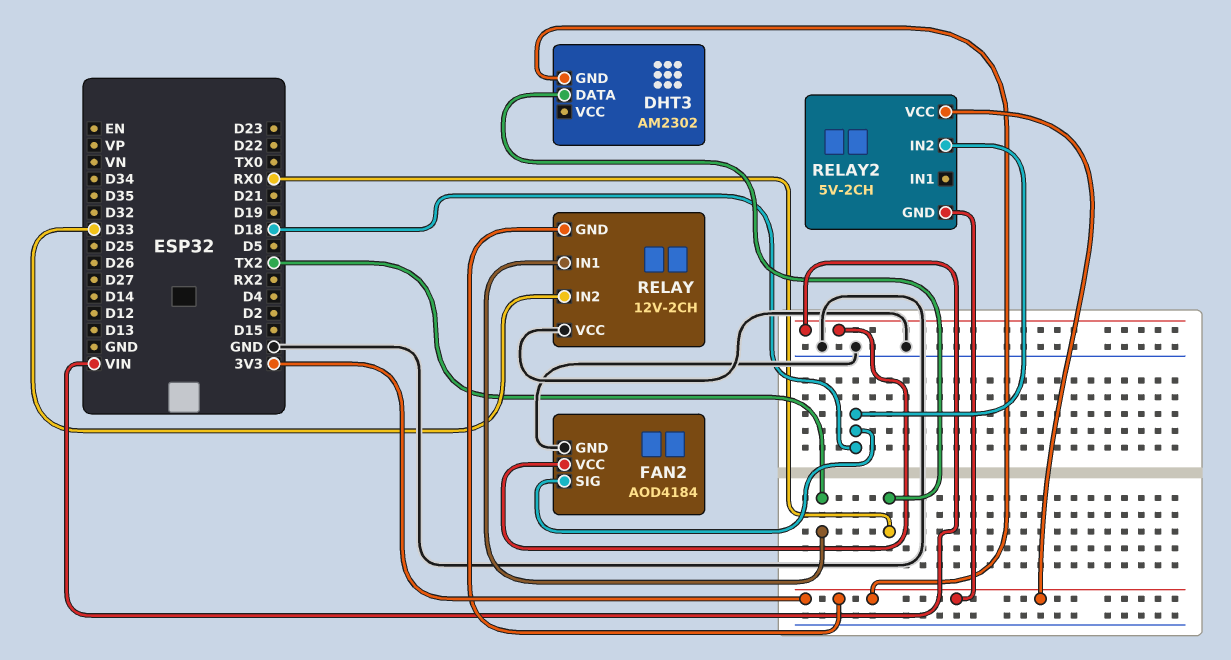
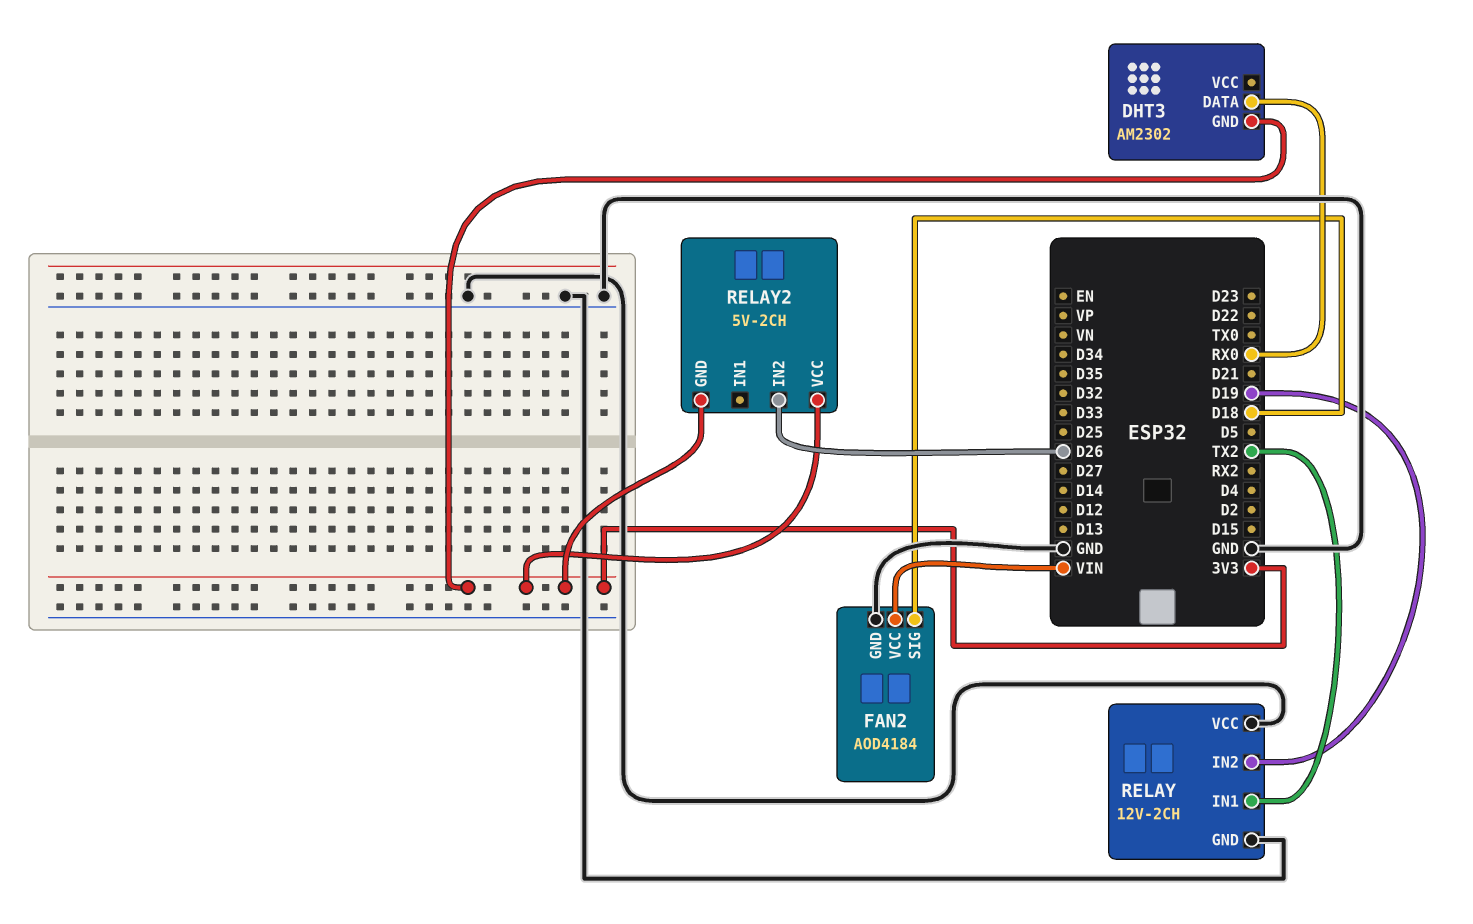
RELAY pin GND: 3V3 -> GND
RELAY pin IN2: D33 -> D19
RELAY2 pin IN2: D18 -> D26

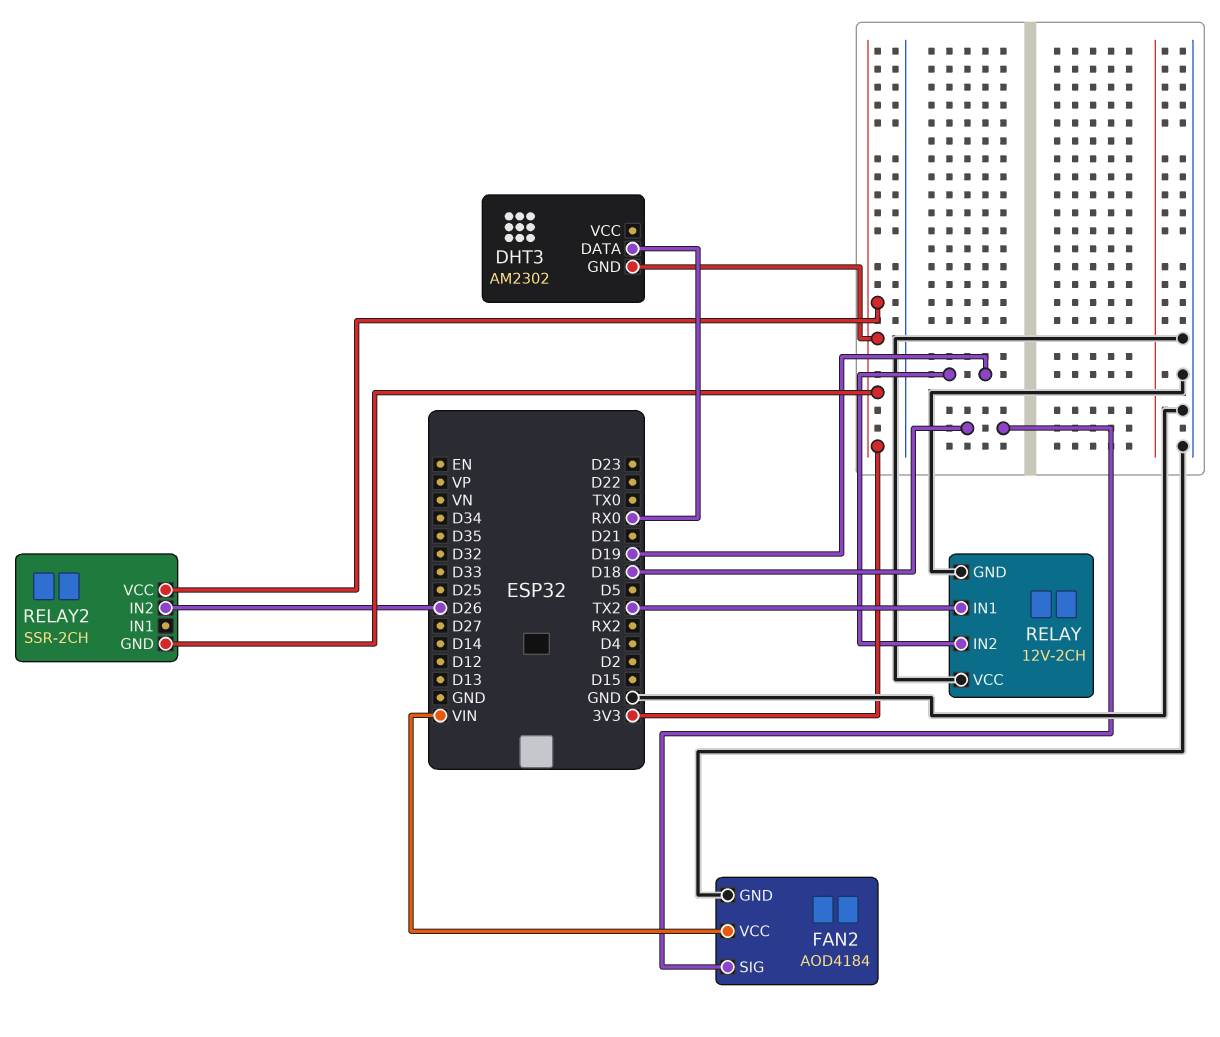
RELAY2: 5V-2CH -> SSR-2CH

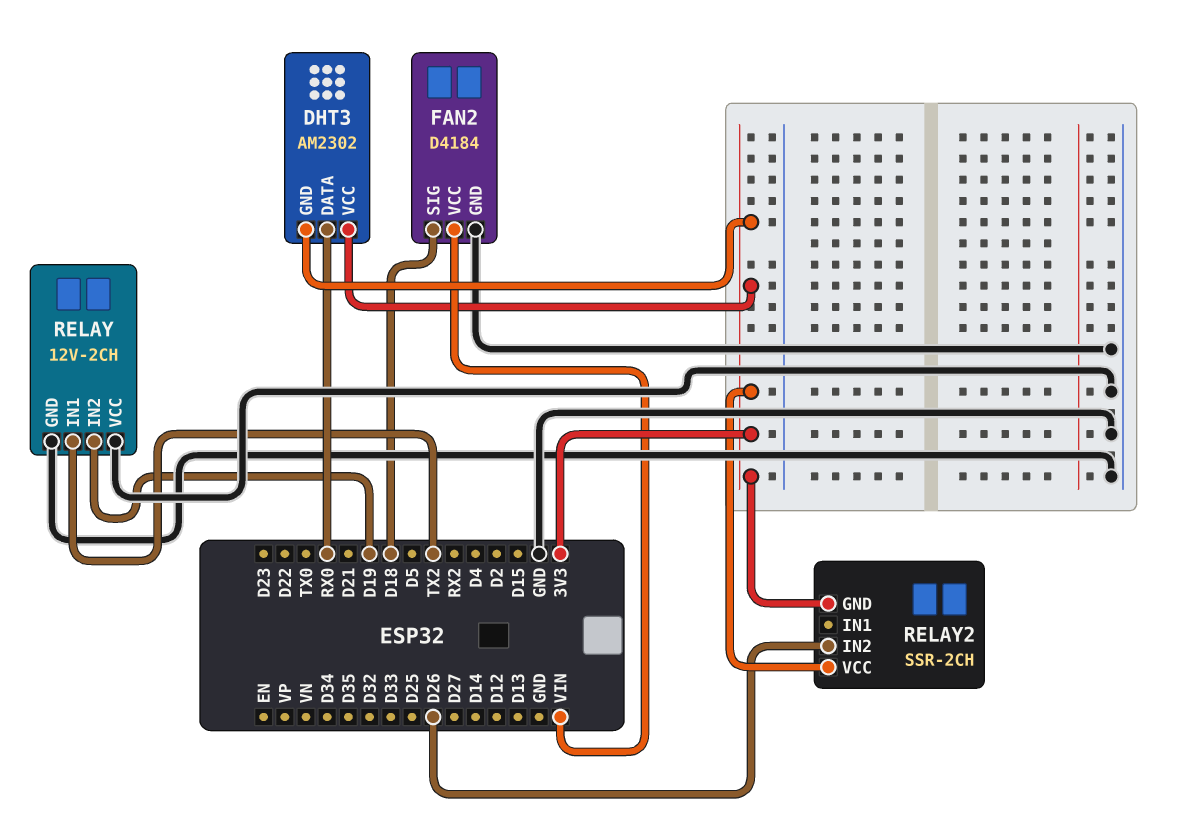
DHT3 pin VCC: none -> 3V3
FAN2: AOD4184 -> D4184

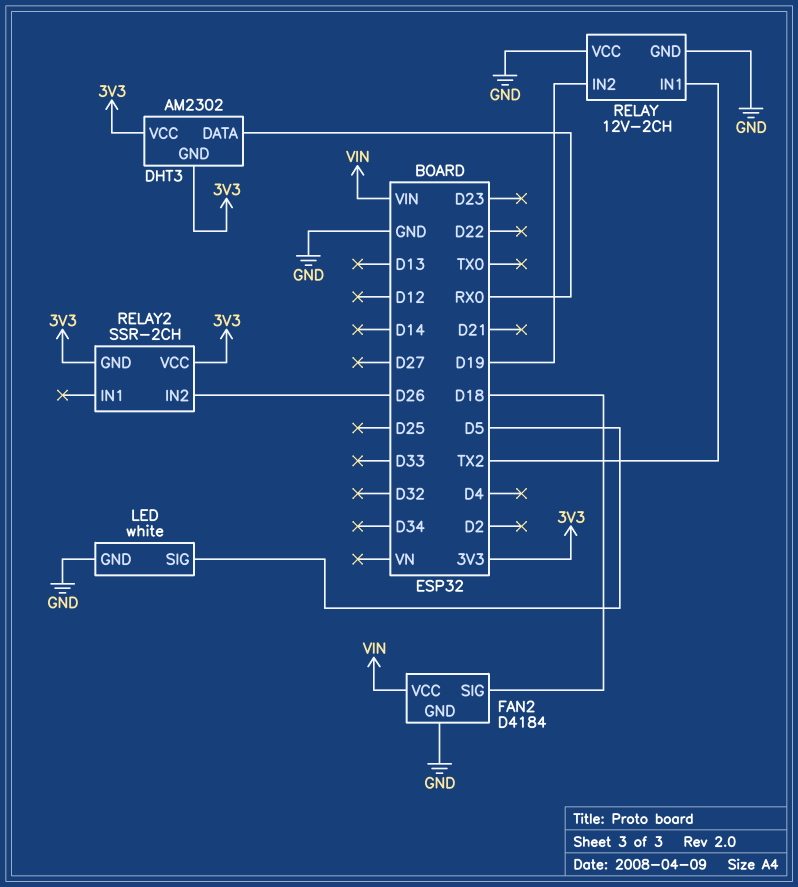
LED: none -> white
LED pin GND: none -> GND
LED pin SIG: none -> D5

